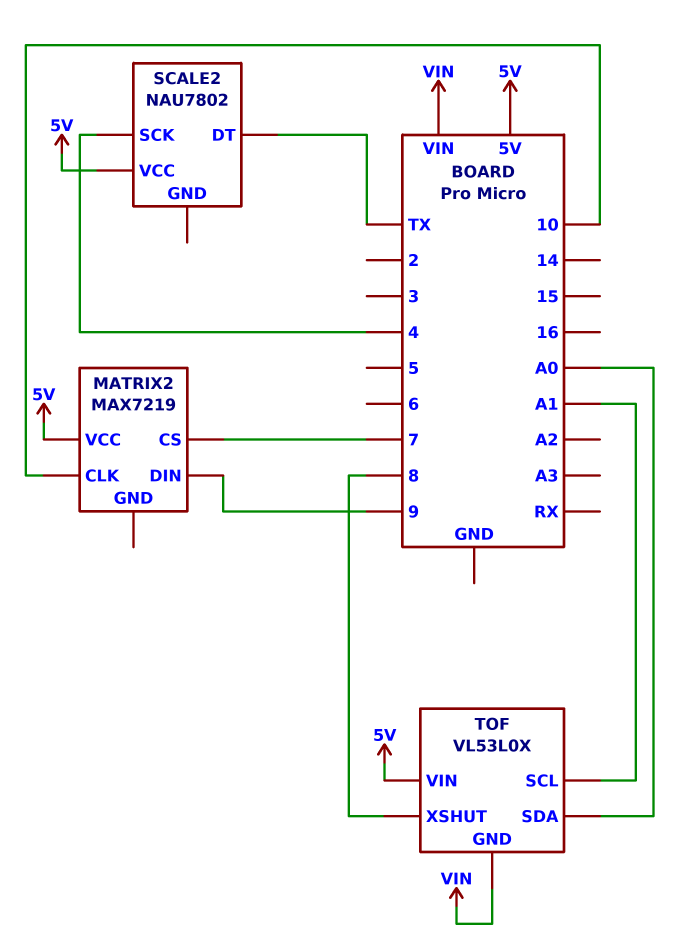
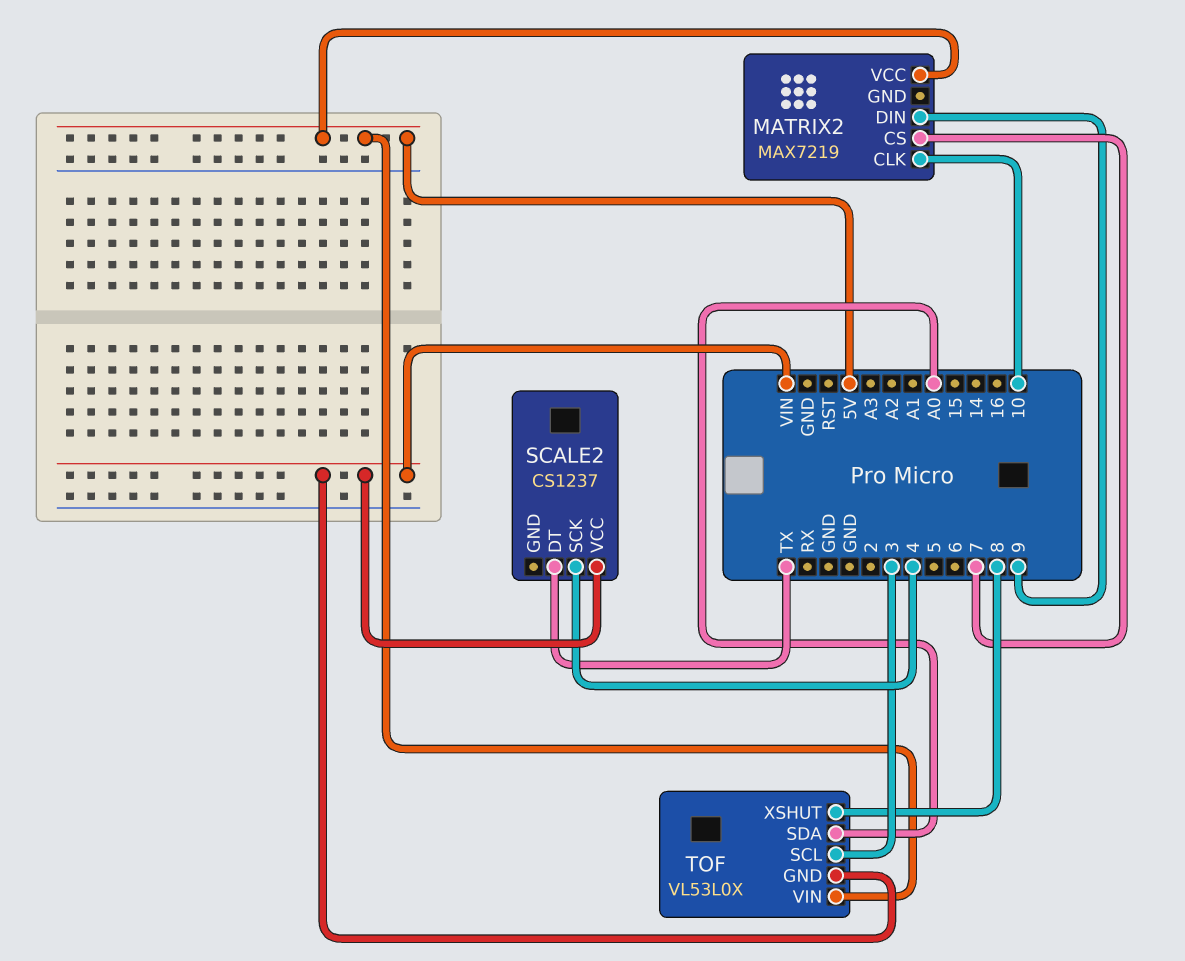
SCALE2: NAU7802 -> CS1237
SCALE2 pin VCC: 5V -> VIN
TOF pin SCL: A1 -> 3

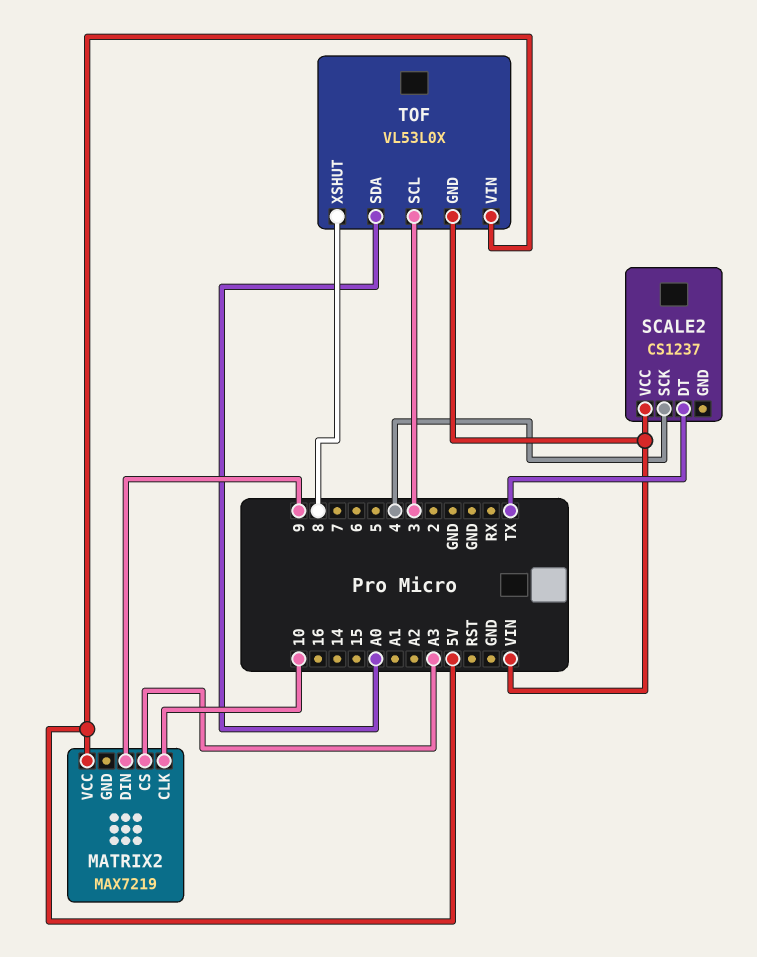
MATRIX2 pin CS: 7 -> A3

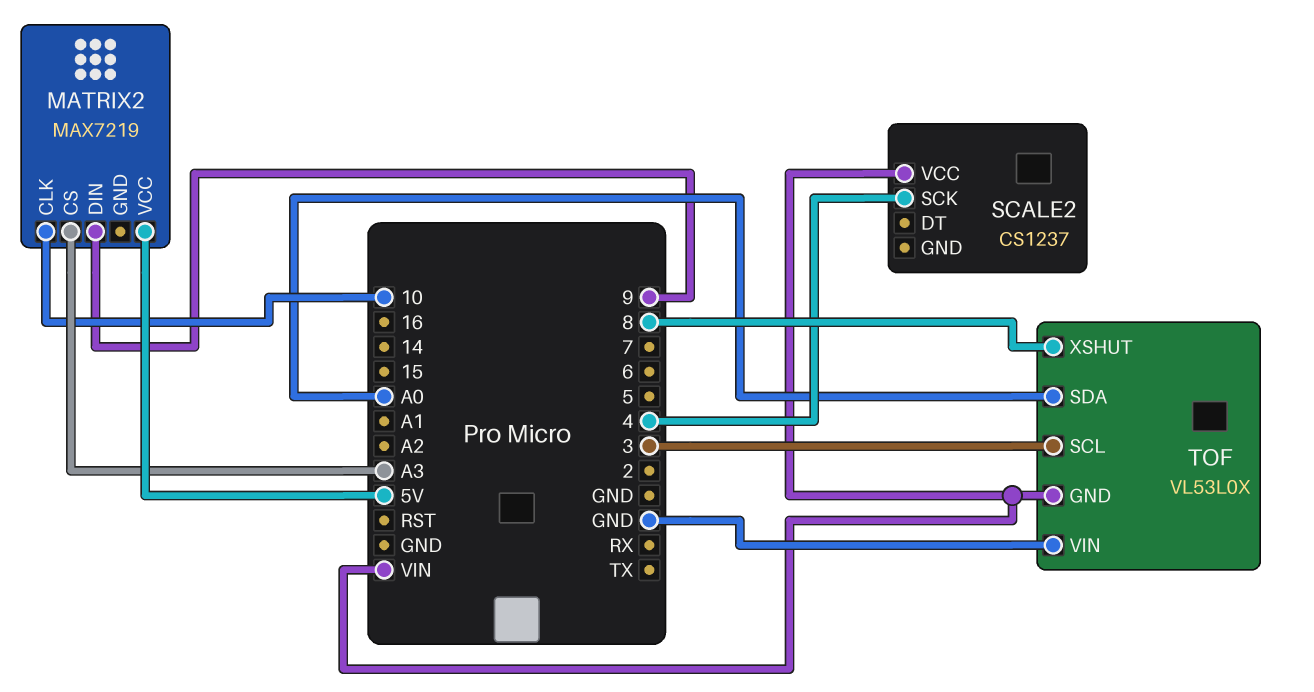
SCALE2 pin DT: TX -> none
TOF pin VIN: 5V -> GND

